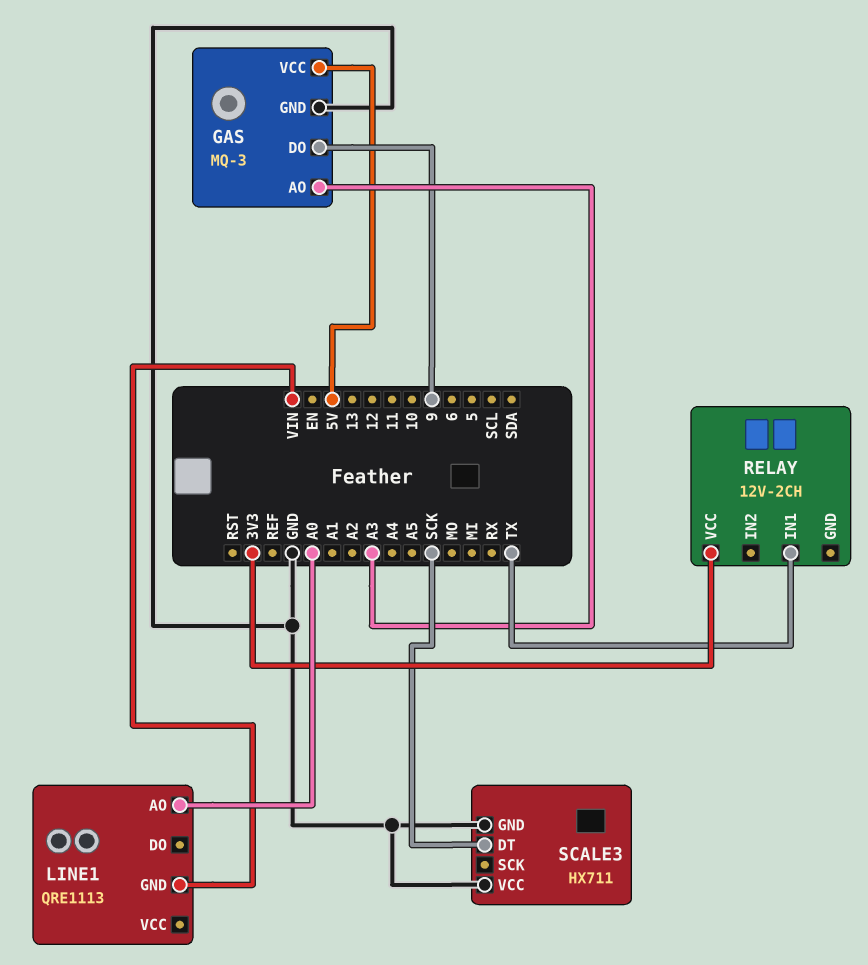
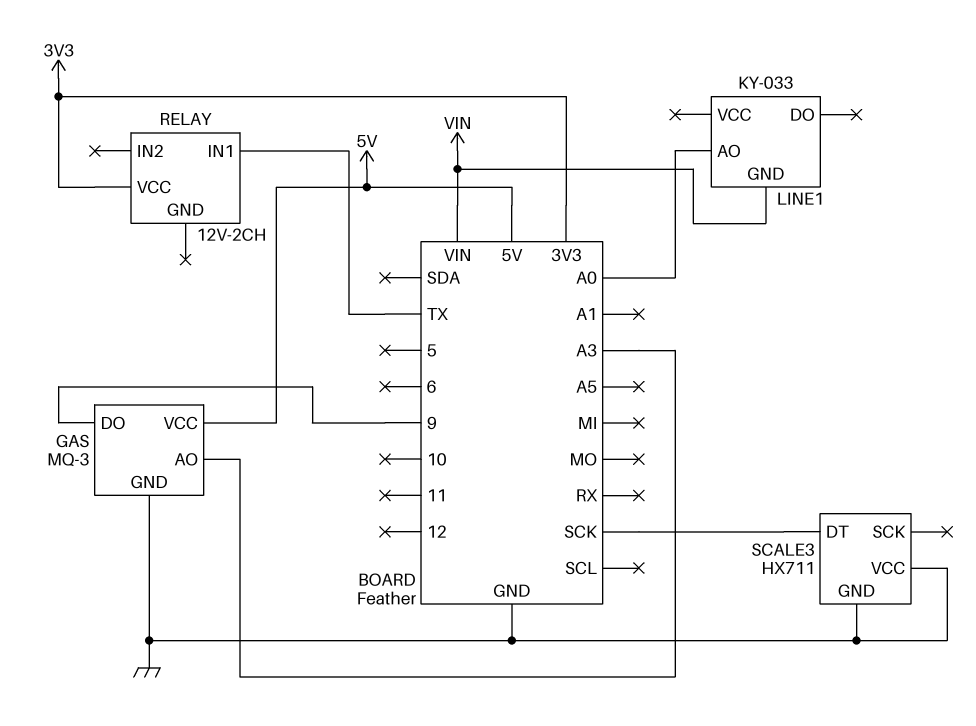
LINE1: QRE1113 -> KY-033

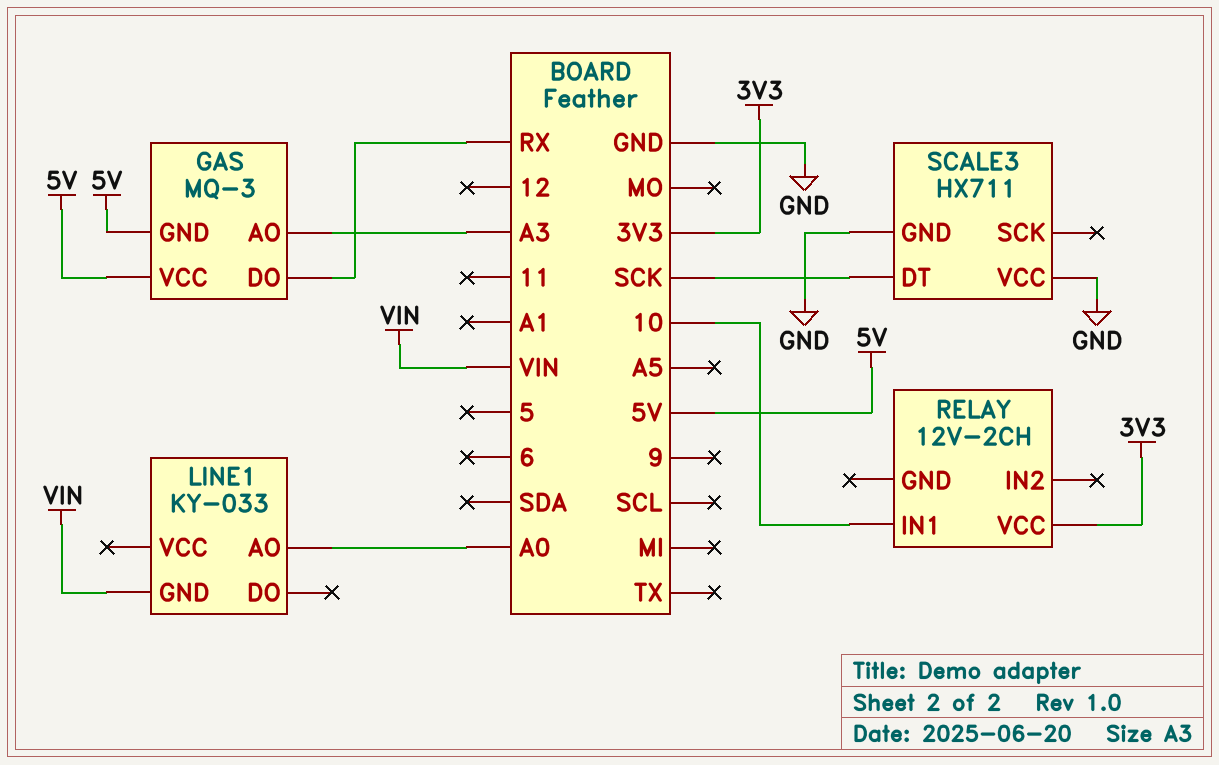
GAS pin DO: 9 -> RX
GAS pin GND: GND -> 5V
RELAY pin IN1: TX -> 10

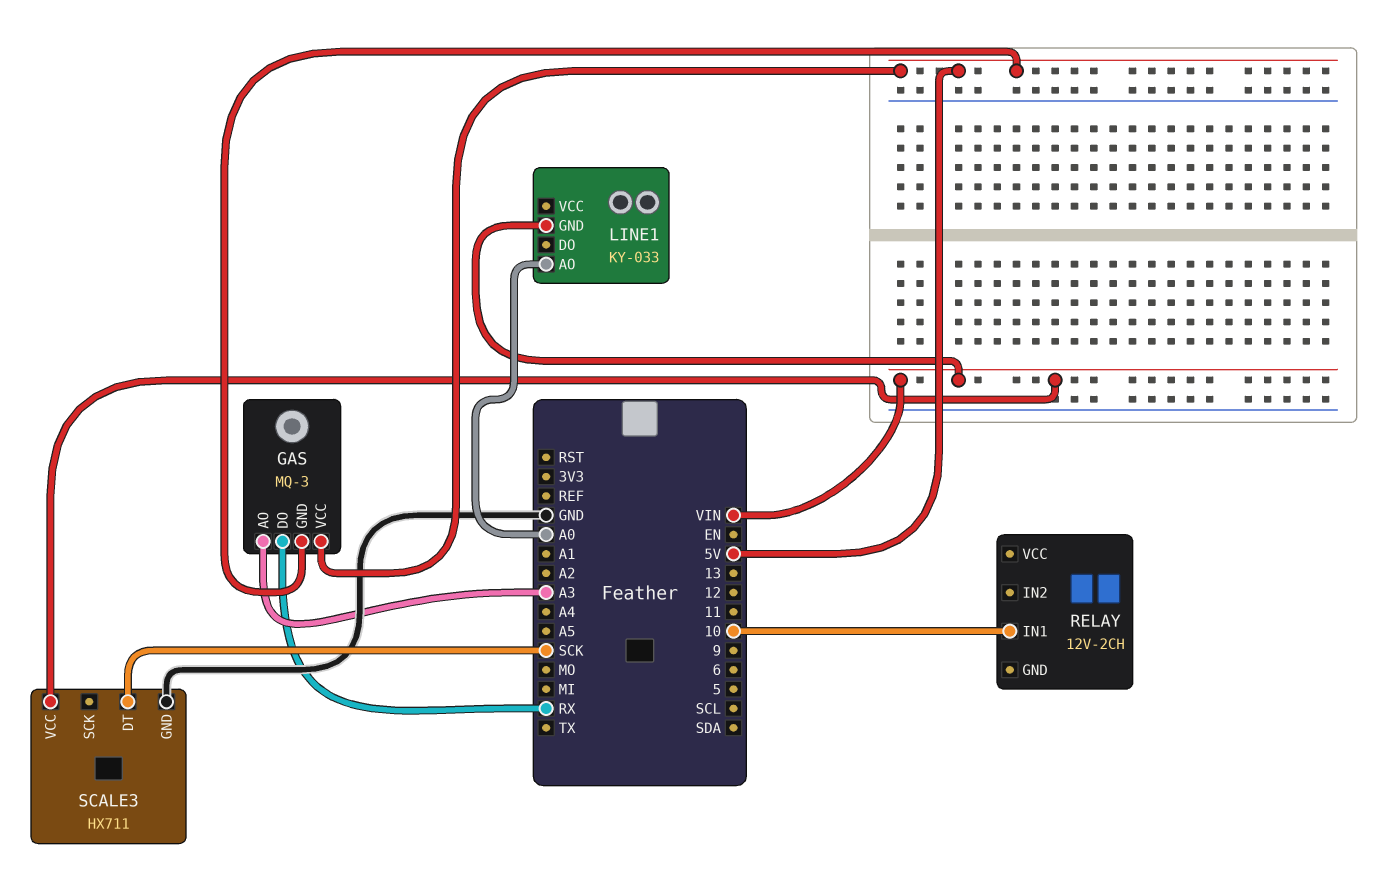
RELAY pin VCC: 3V3 -> none
SCALE3 pin VCC: GND -> VIN

